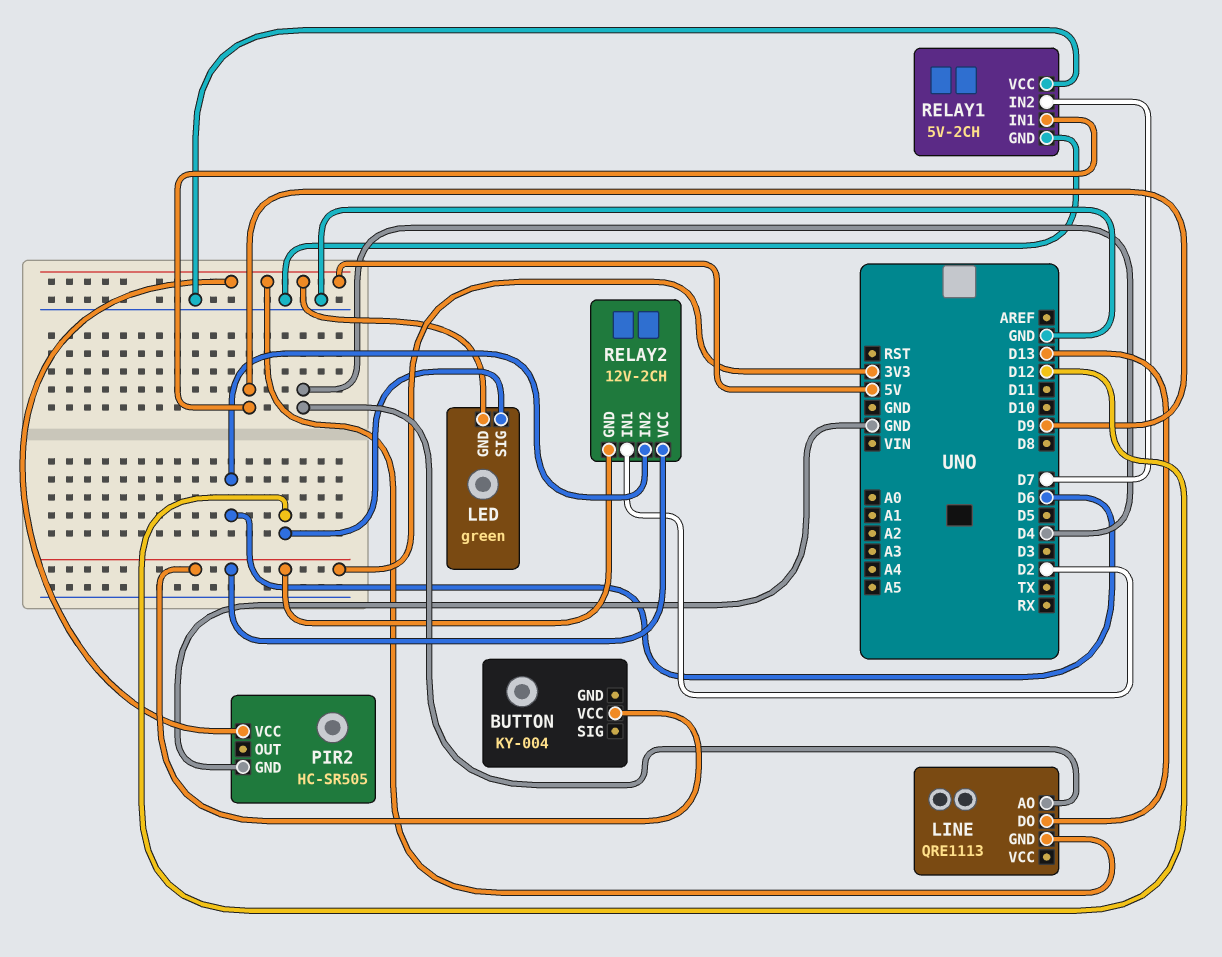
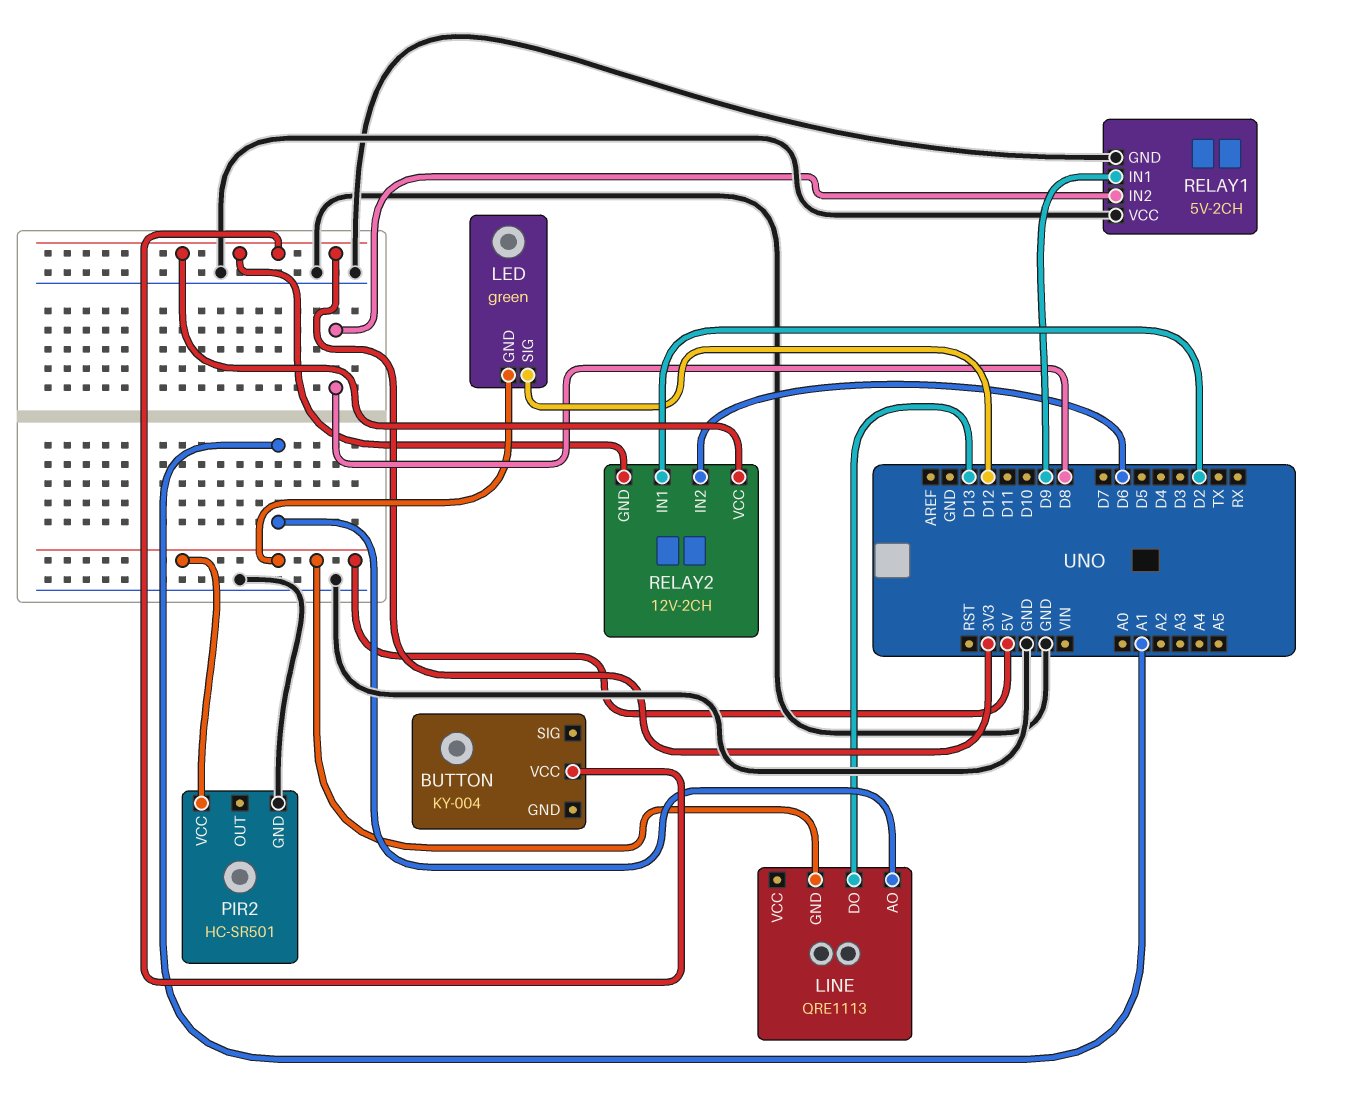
LINE pin AO: D4 -> A1
PIR2: HC-SR505 -> HC-SR501
RELAY1 pin IN2: D7 -> D8

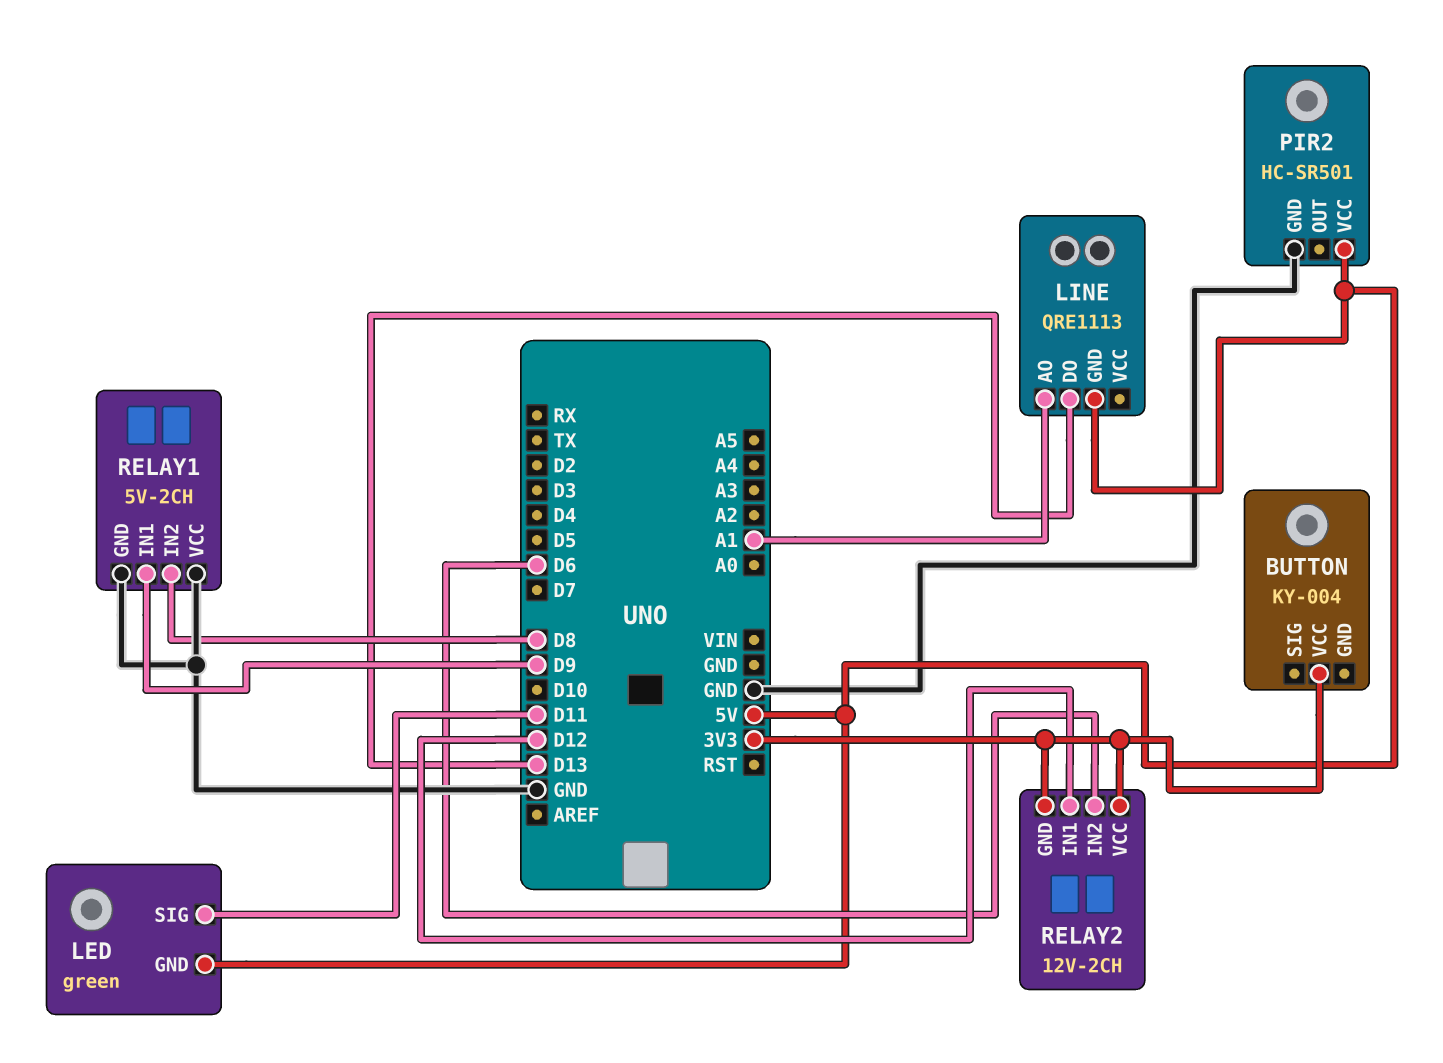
LED pin SIG: D12 -> D11
RELAY2 pin IN1: D2 -> D12

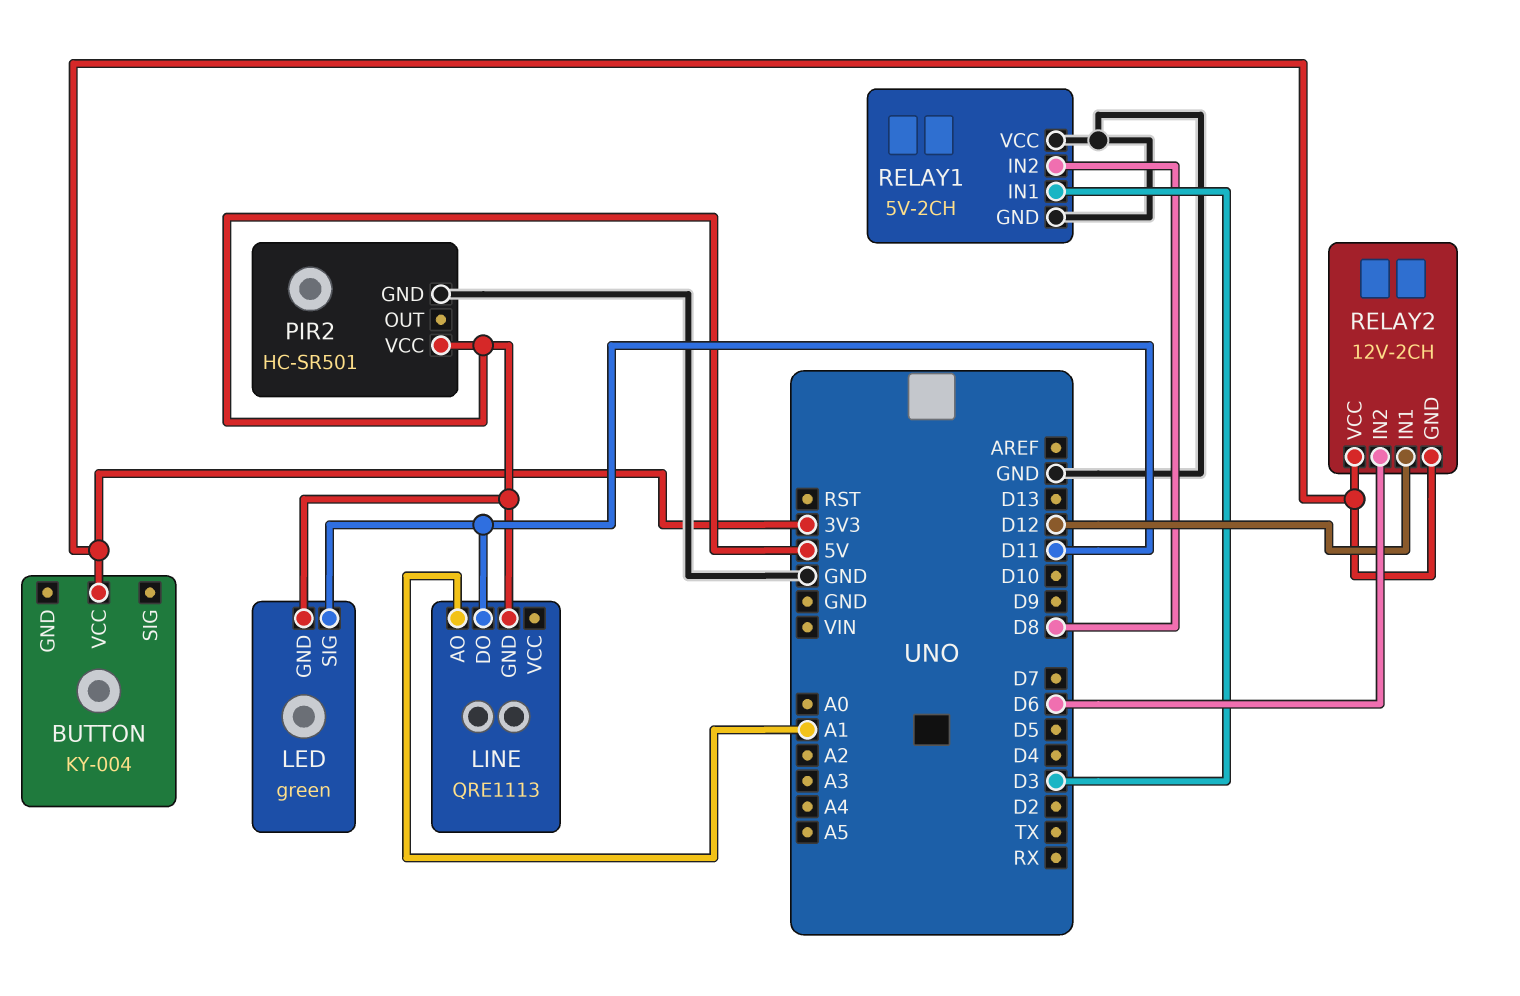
LINE pin DO: D13 -> D11
RELAY1 pin IN1: D9 -> D3

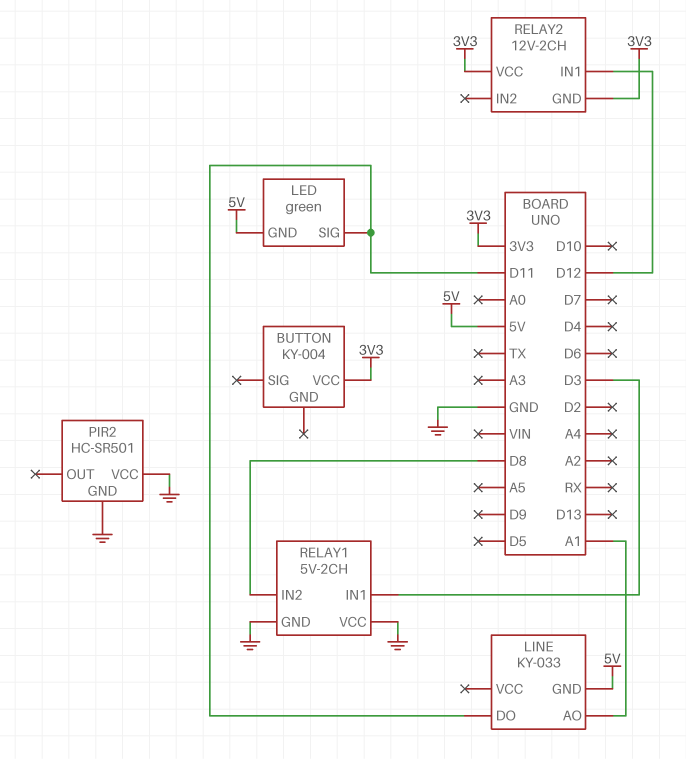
LINE: QRE1113 -> KY-033
PIR2 pin VCC: 5V -> GND
RELAY2 pin IN2: D6 -> none

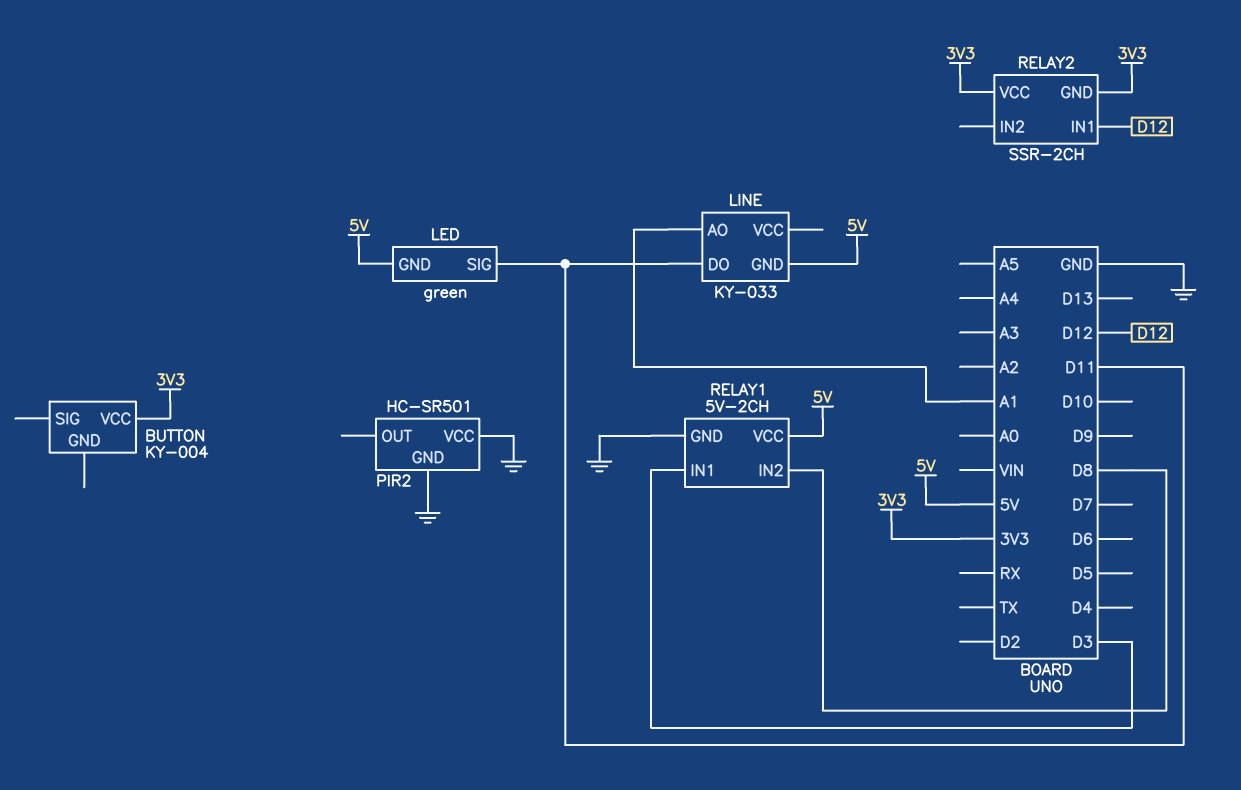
RELAY1 pin VCC: GND -> 5V
RELAY2: 12V-2CH -> SSR-2CH

